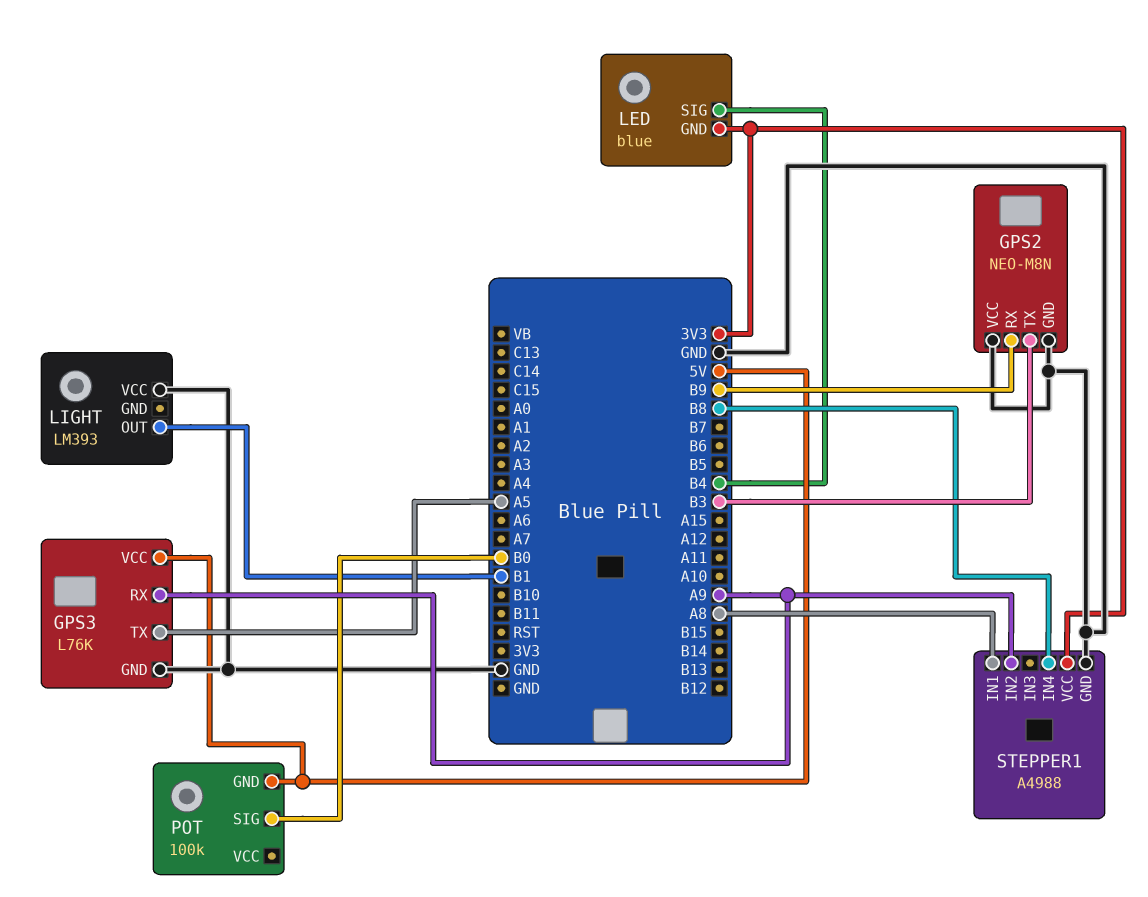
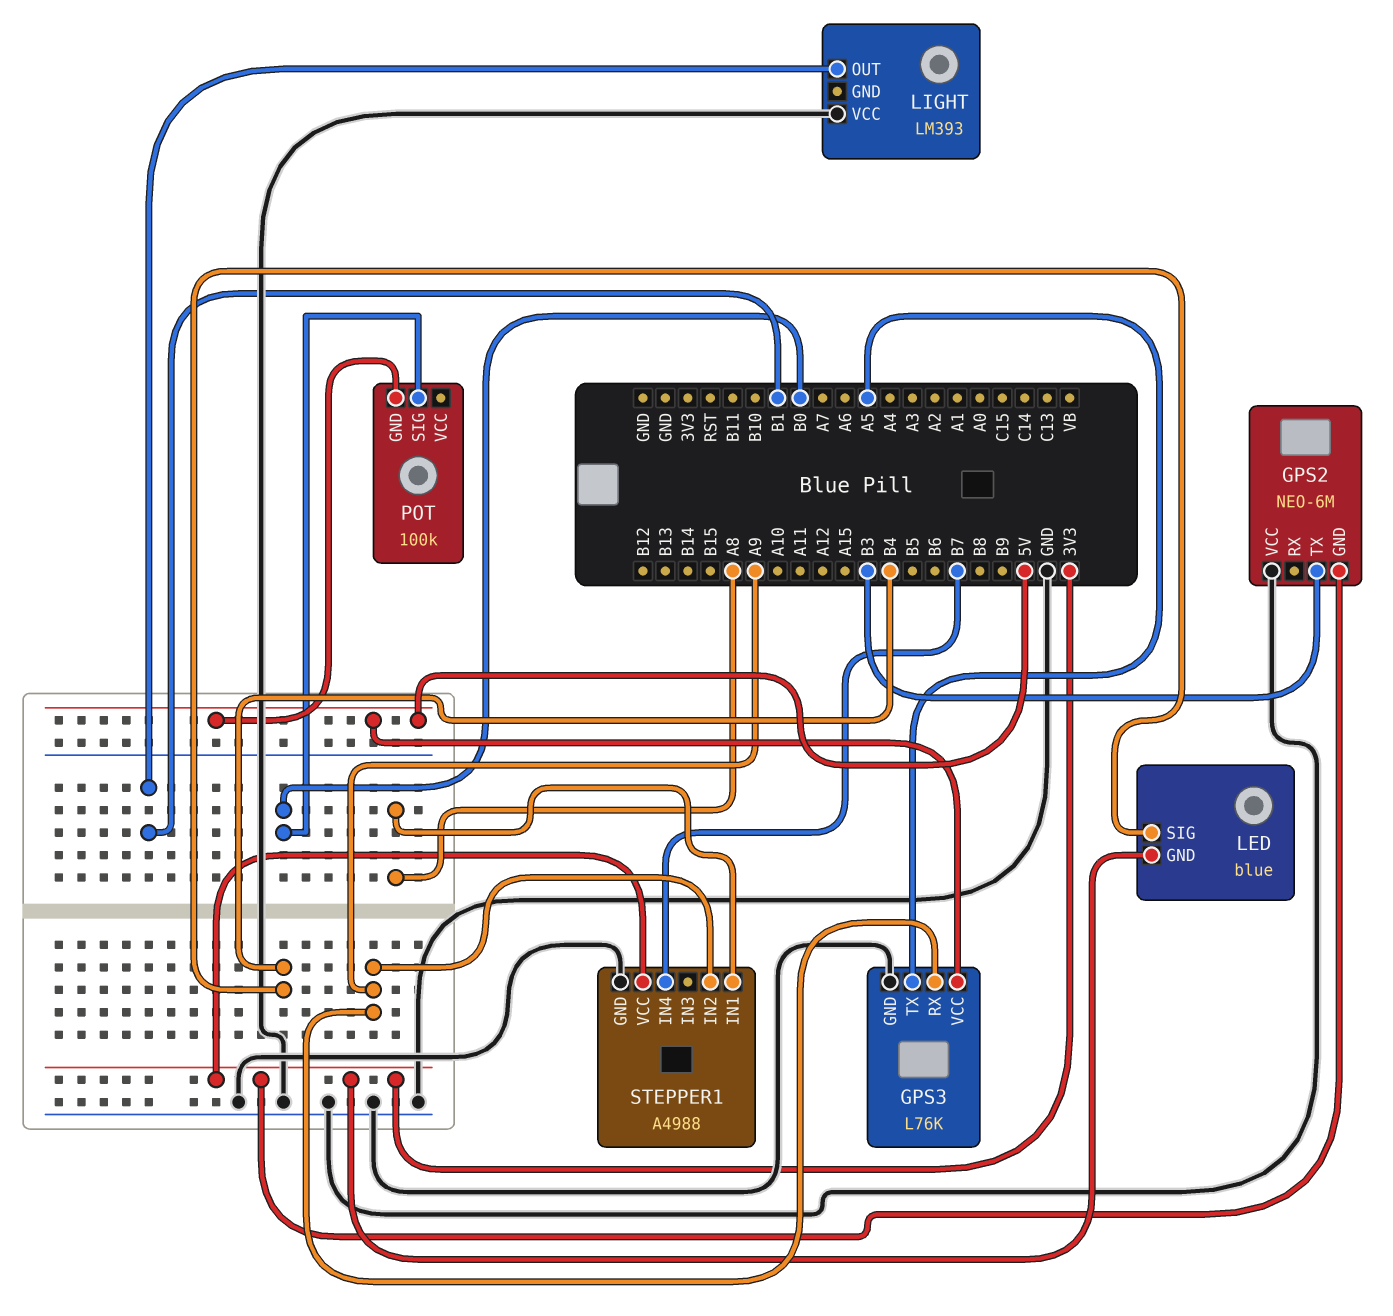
GPS2: NEO-M8N -> NEO-6M
GPS2 pin GND: GND -> 3V3
GPS2 pin RX: B9 -> none
STEPPER1 pin IN4: B8 -> B7

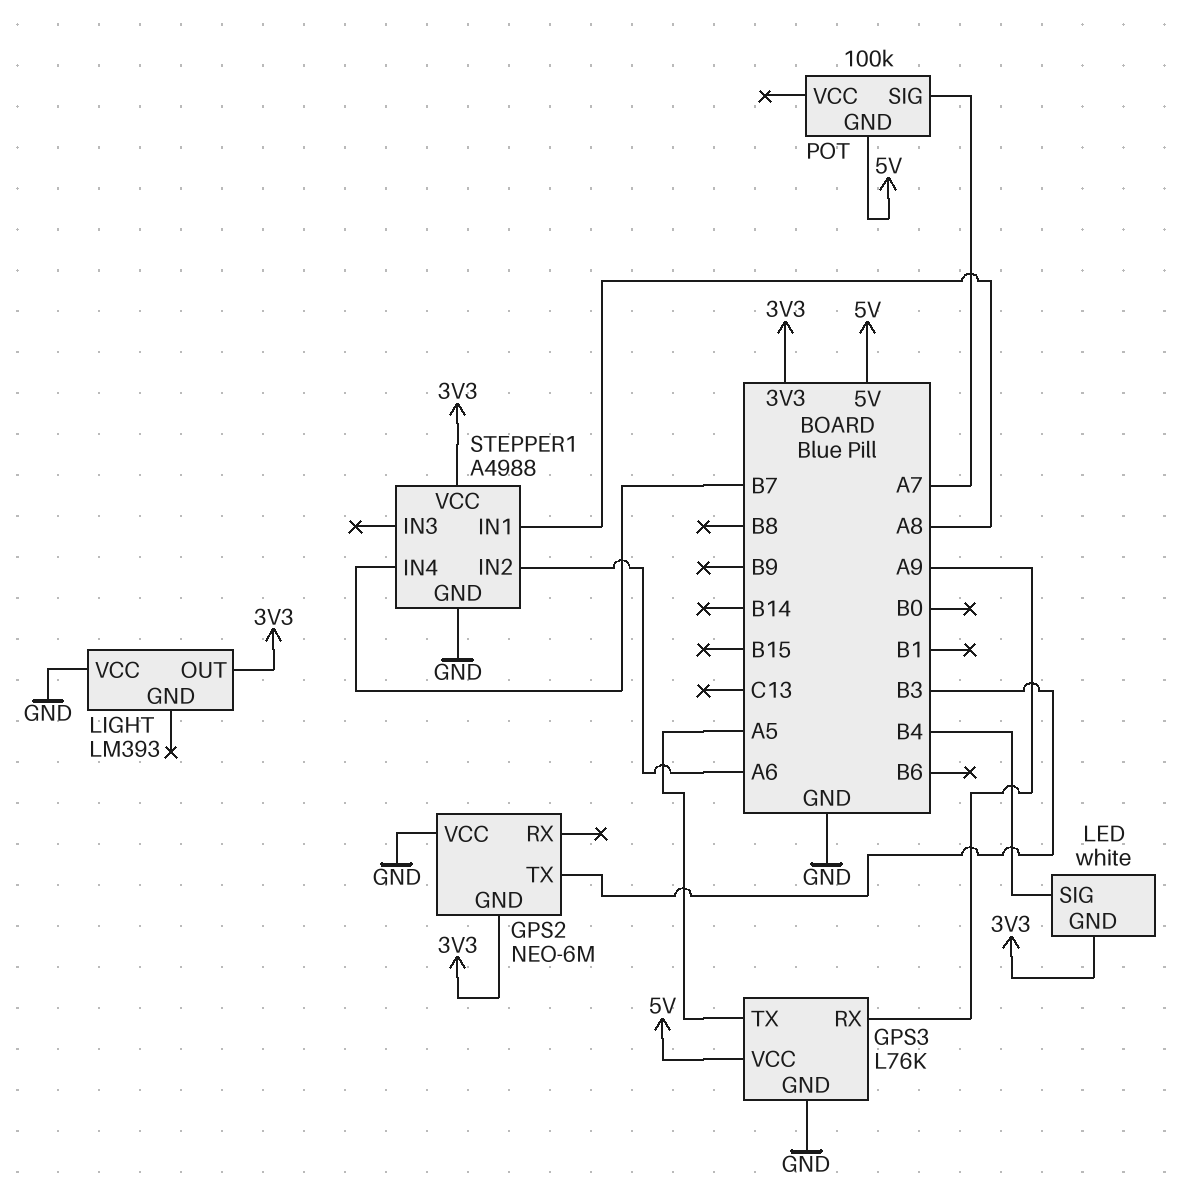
LED: blue -> white
LIGHT pin OUT: B1 -> 3V3
POT pin SIG: B0 -> A7
STEPPER1 pin IN2: A9 -> A6

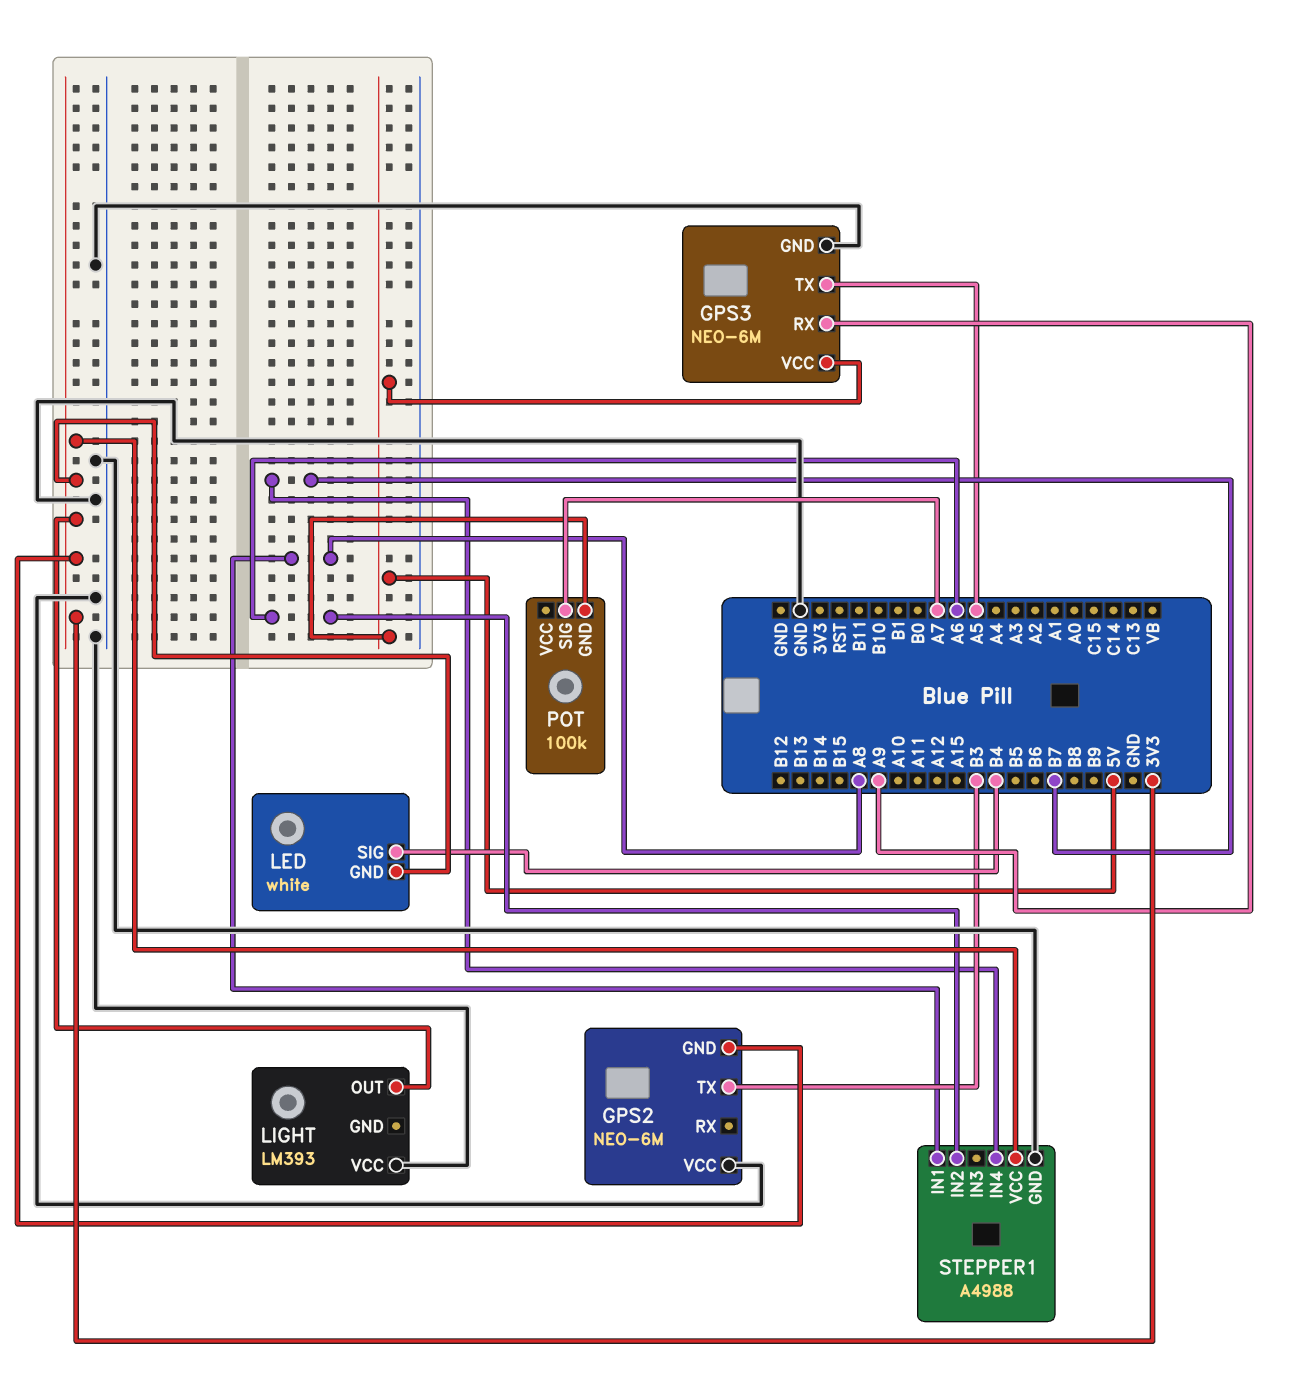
GPS3: L76K -> NEO-6M

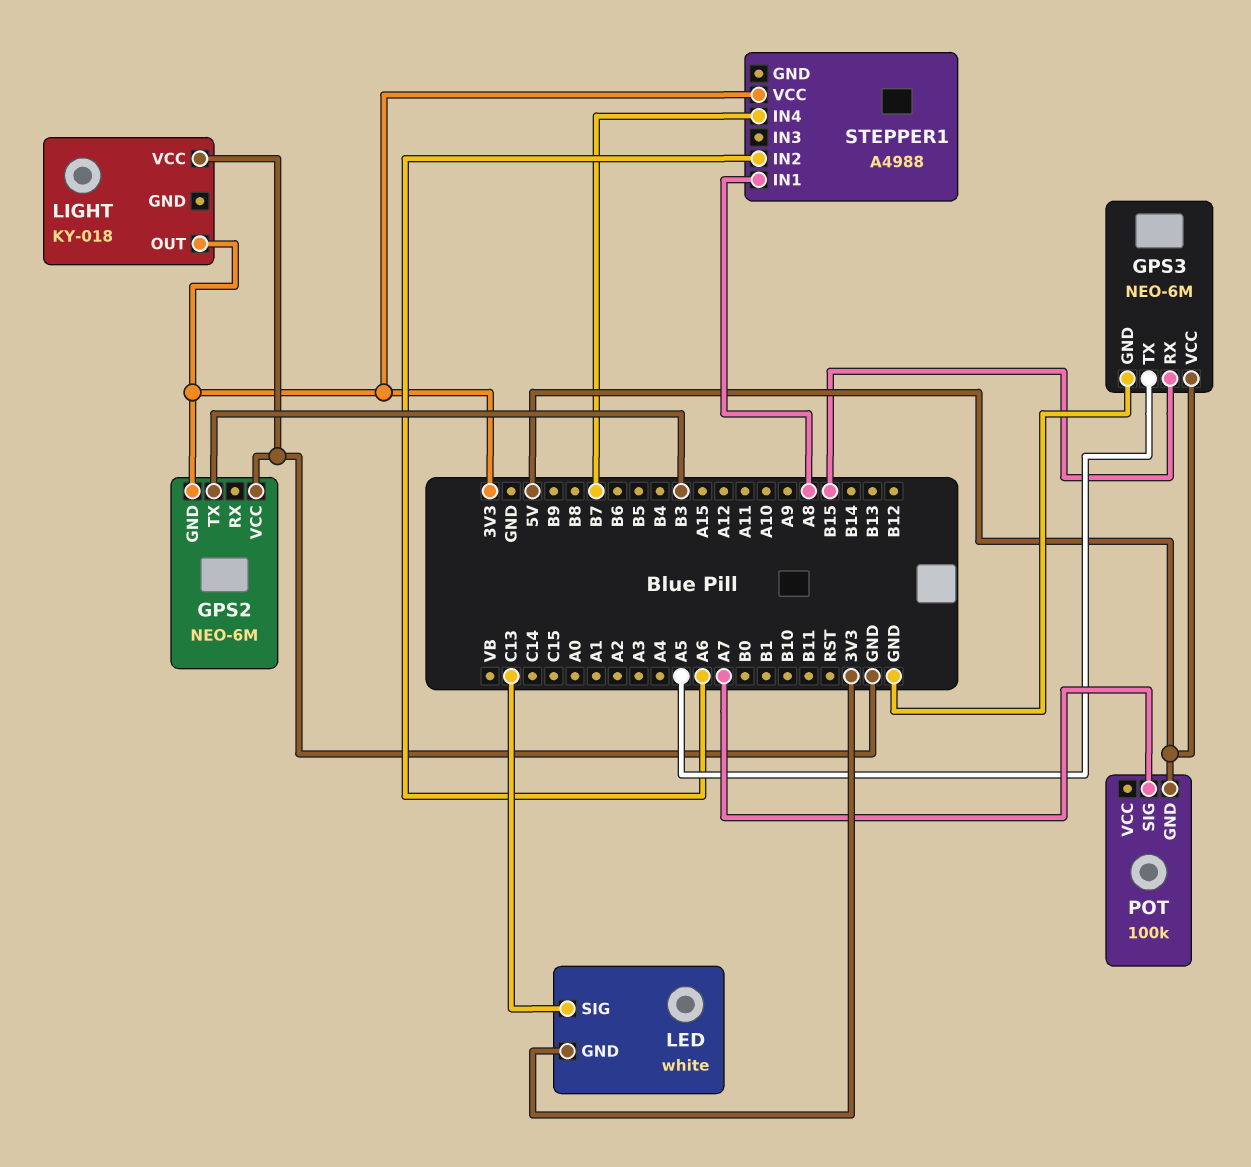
GPS3 pin RX: A9 -> B15
LED pin SIG: B4 -> C13
LIGHT: LM393 -> KY-018
STEPPER1 pin GND: GND -> none

